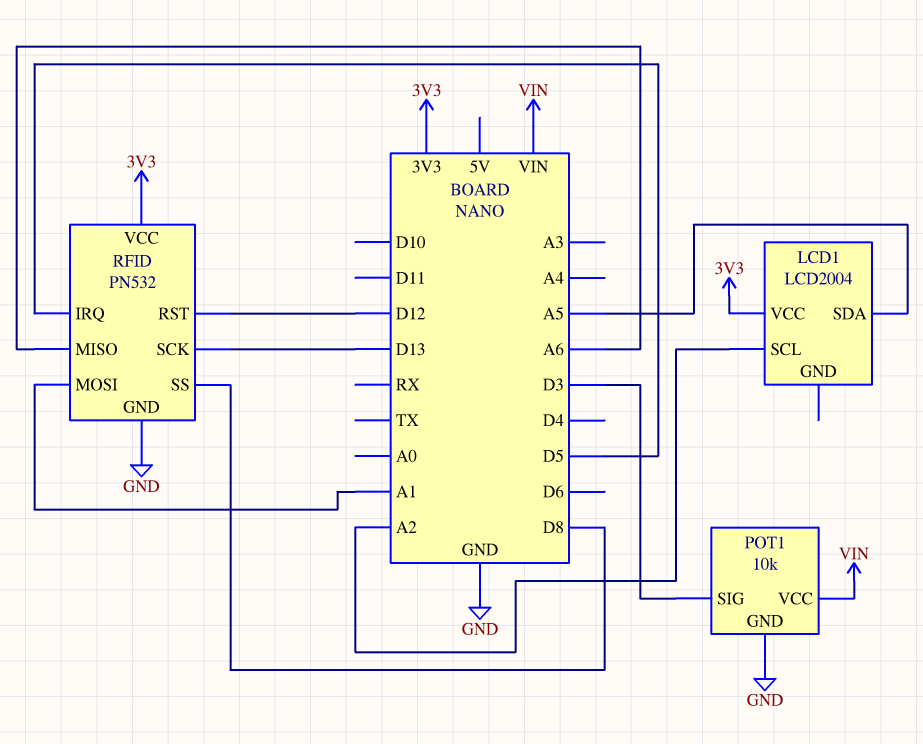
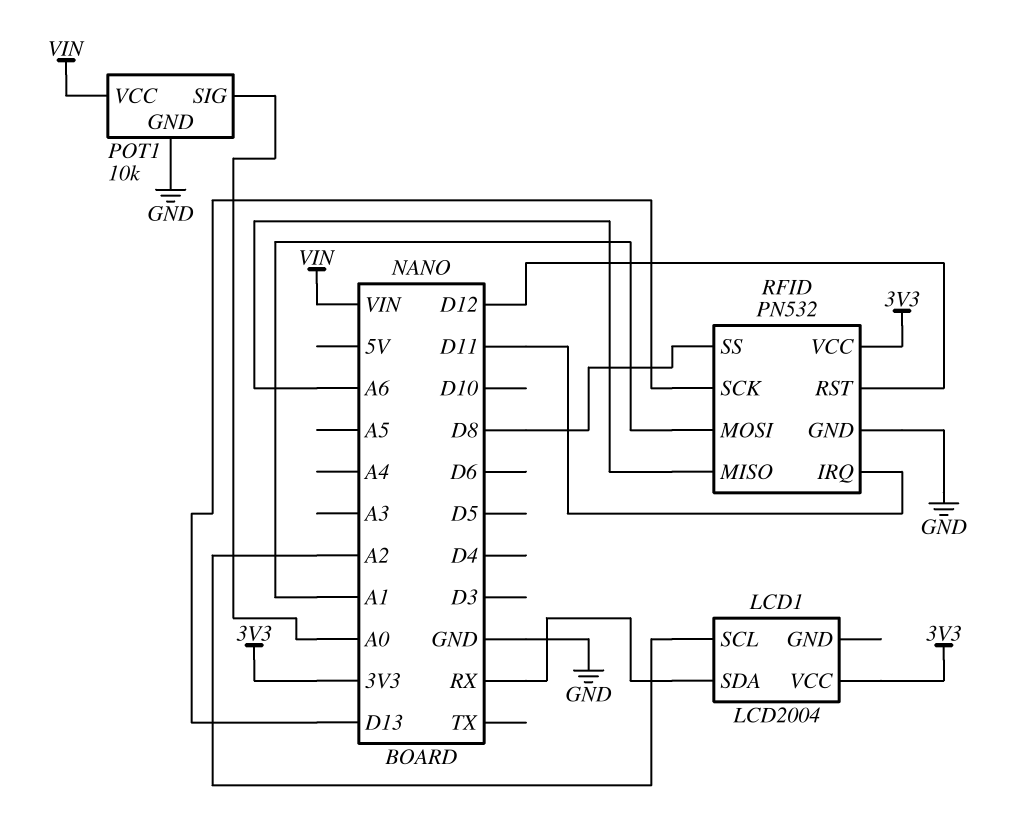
LCD1 pin SDA: A5 -> RX
POT1 pin SIG: D3 -> A0
RFID pin IRQ: D5 -> D11

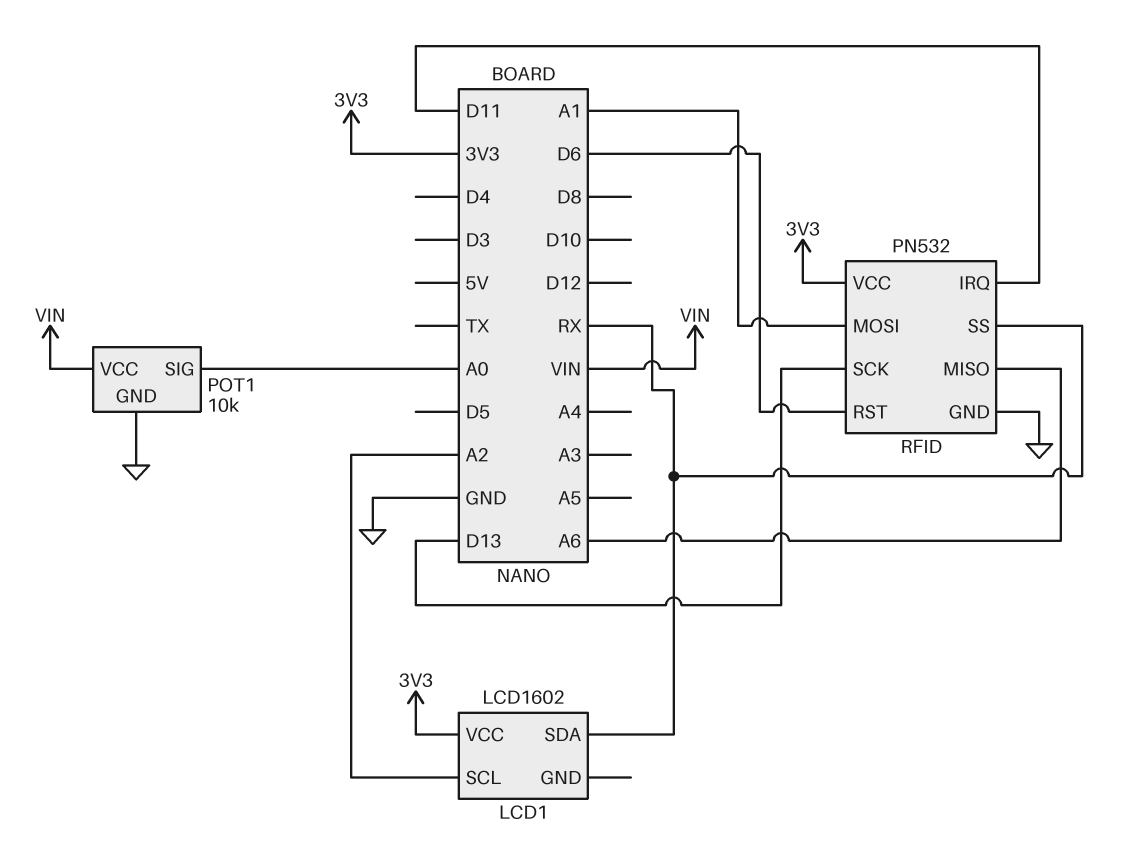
LCD1: LCD2004 -> LCD1602
RFID pin RST: D12 -> D6
RFID pin SS: D8 -> RX

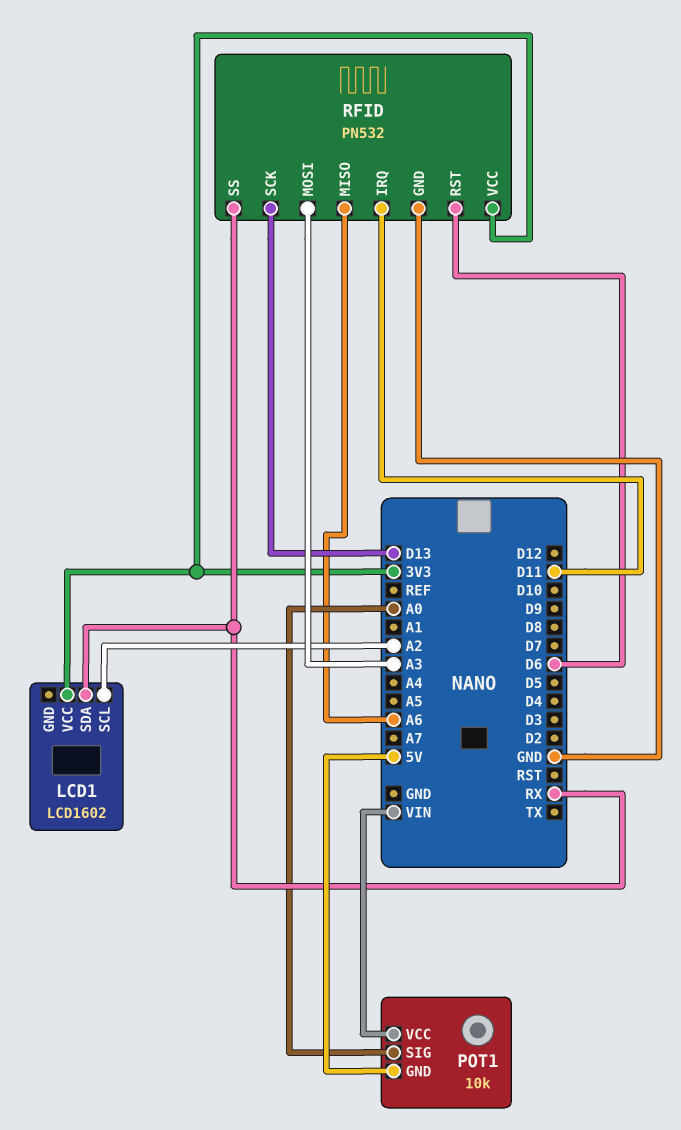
POT1 pin GND: GND -> 5V
RFID pin MOSI: A1 -> A3

